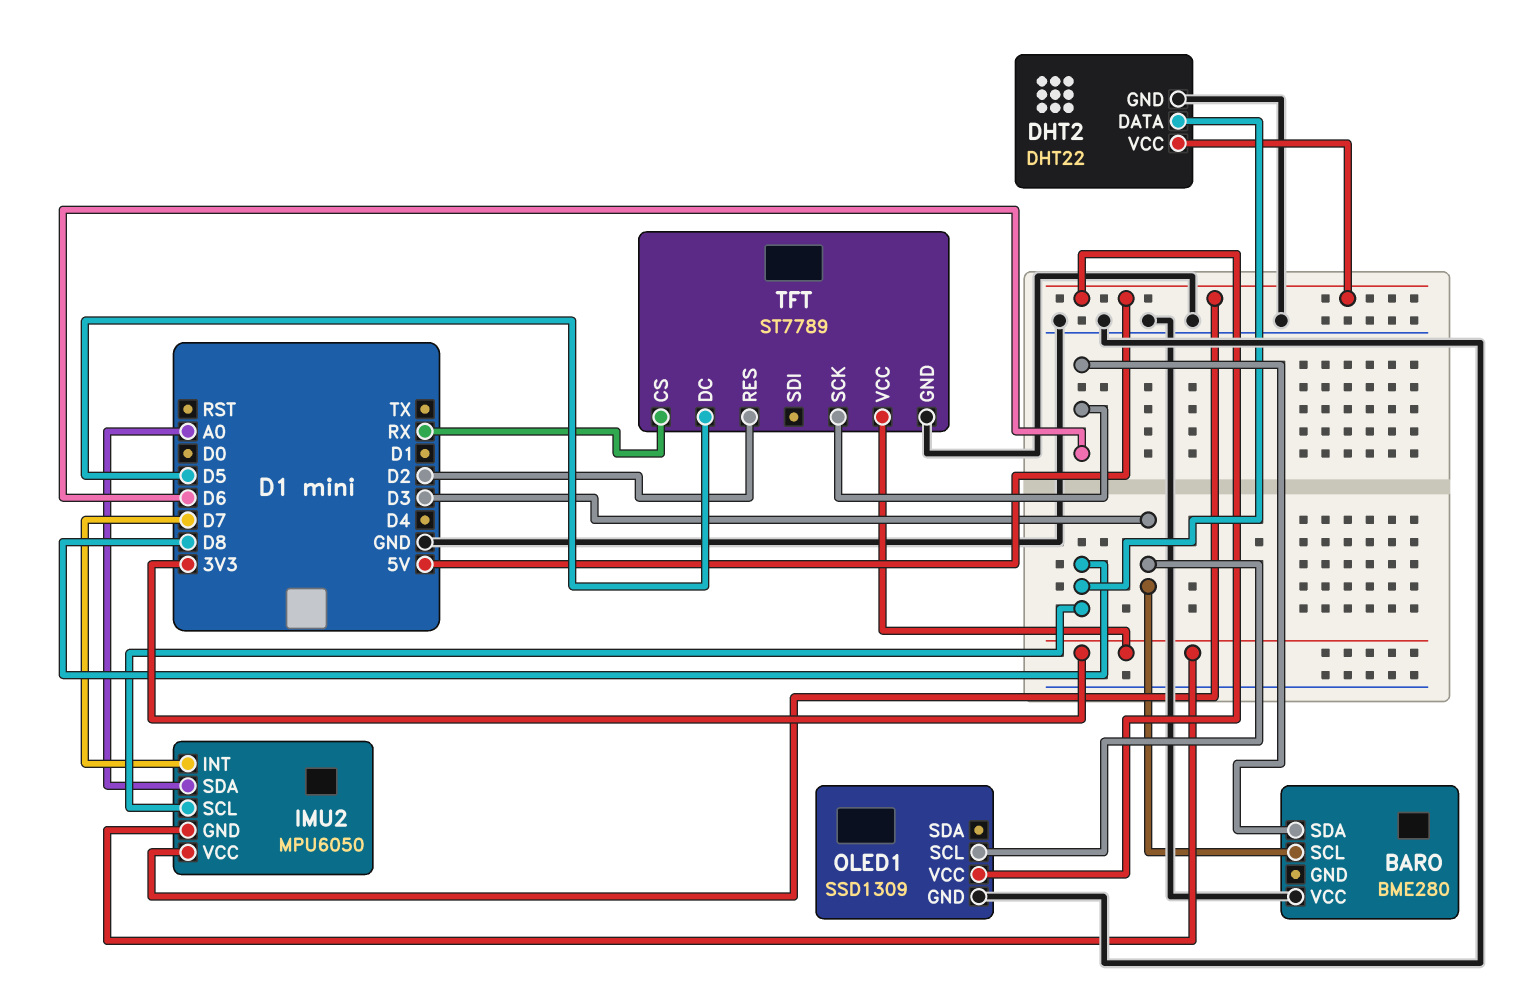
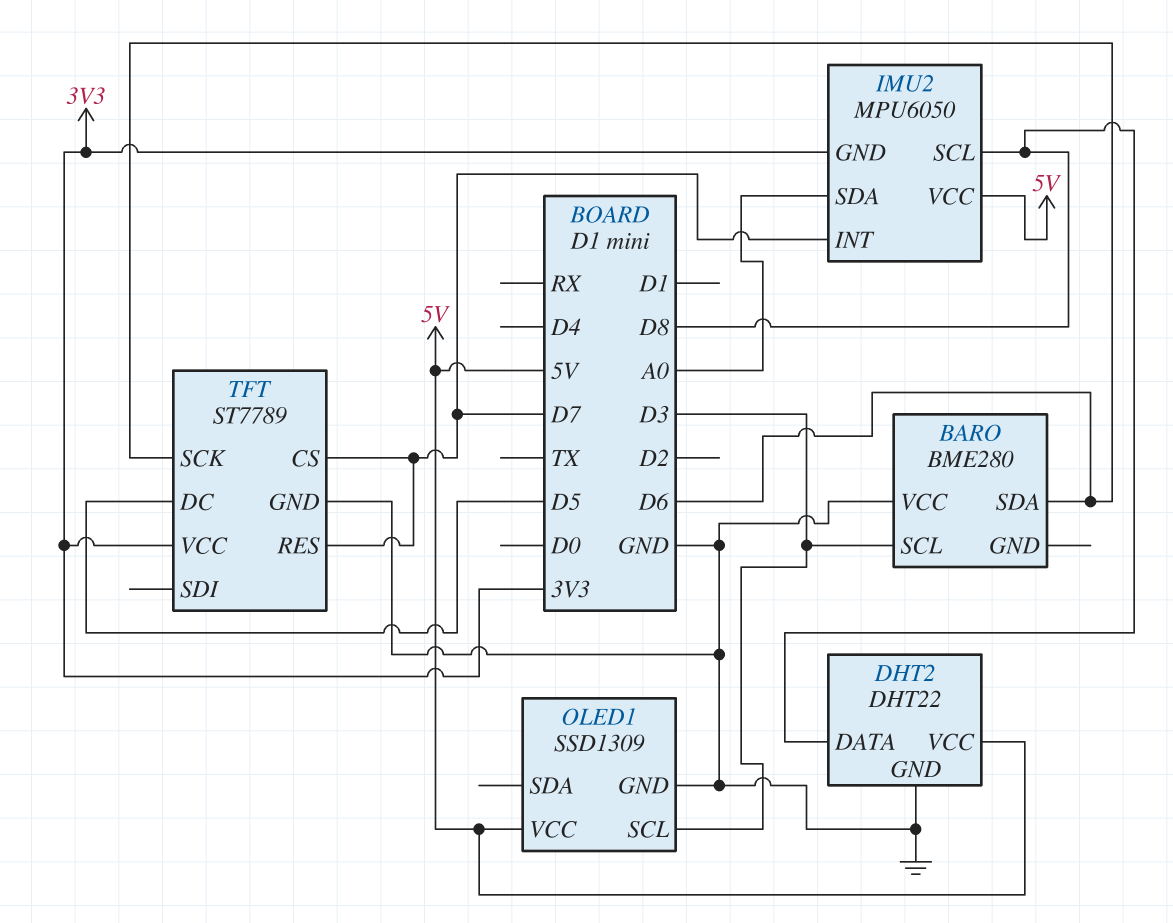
TFT pin CS: RX -> D7
TFT pin RES: D2 -> D7

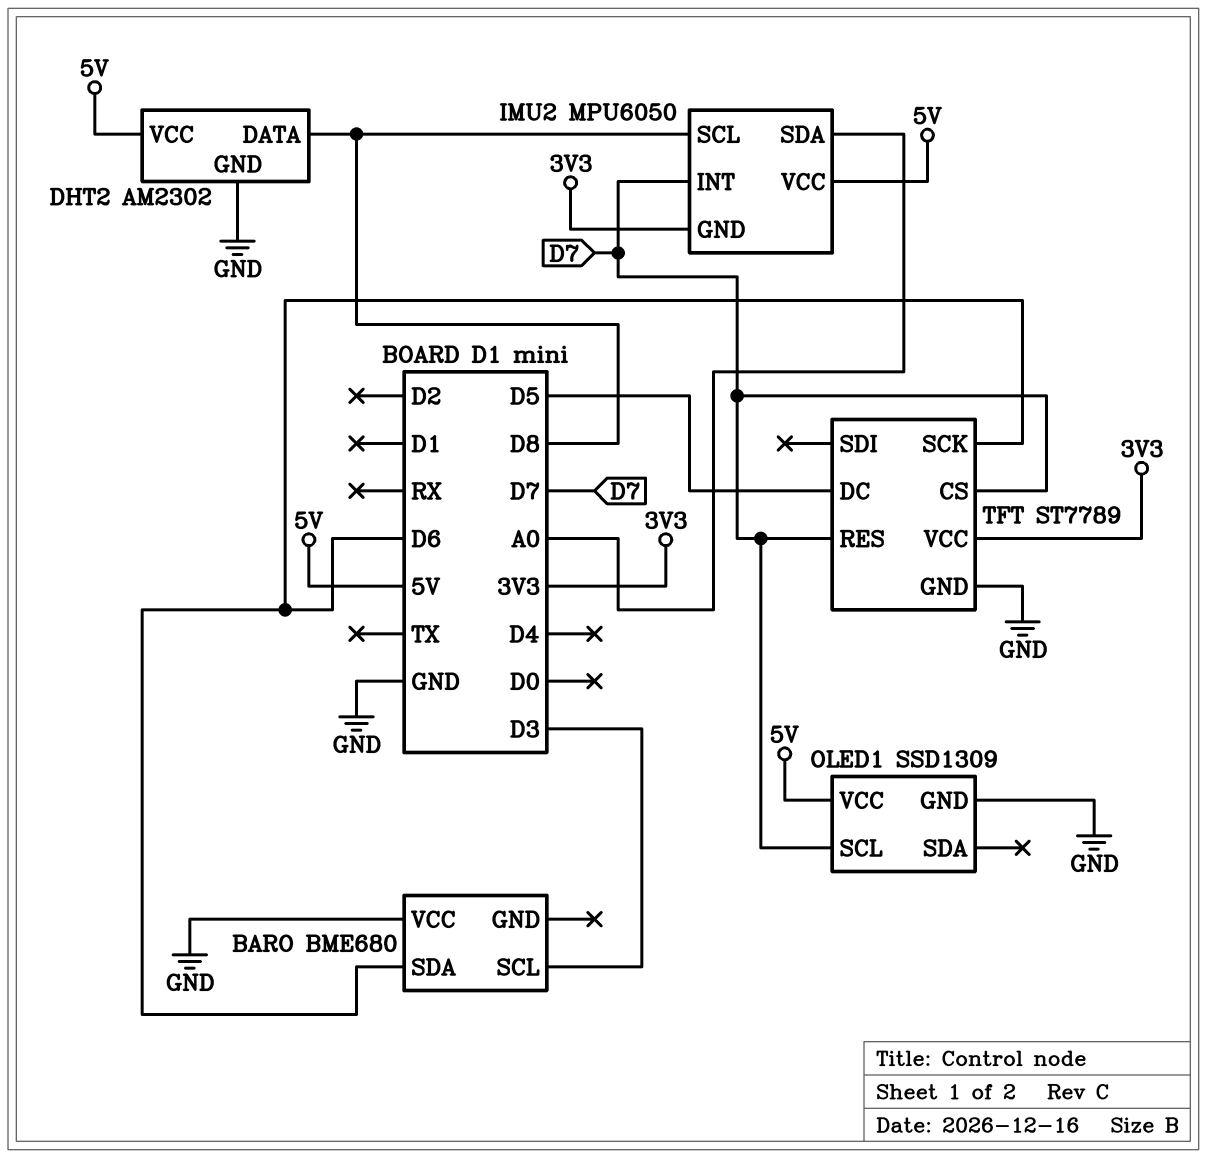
BARO: BME280 -> BME680
DHT2: DHT22 -> AM2302
OLED1 pin SCL: D3 -> D7

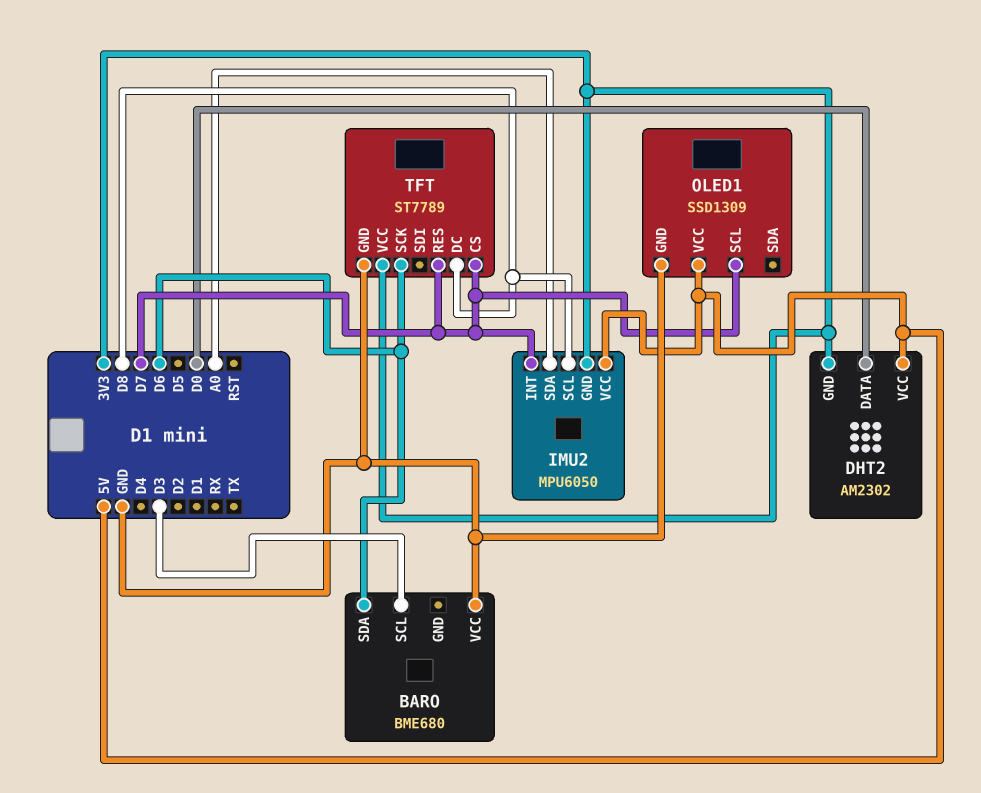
DHT2 pin DATA: D8 -> D0
DHT2 pin GND: GND -> 3V3
TFT pin DC: D5 -> D8

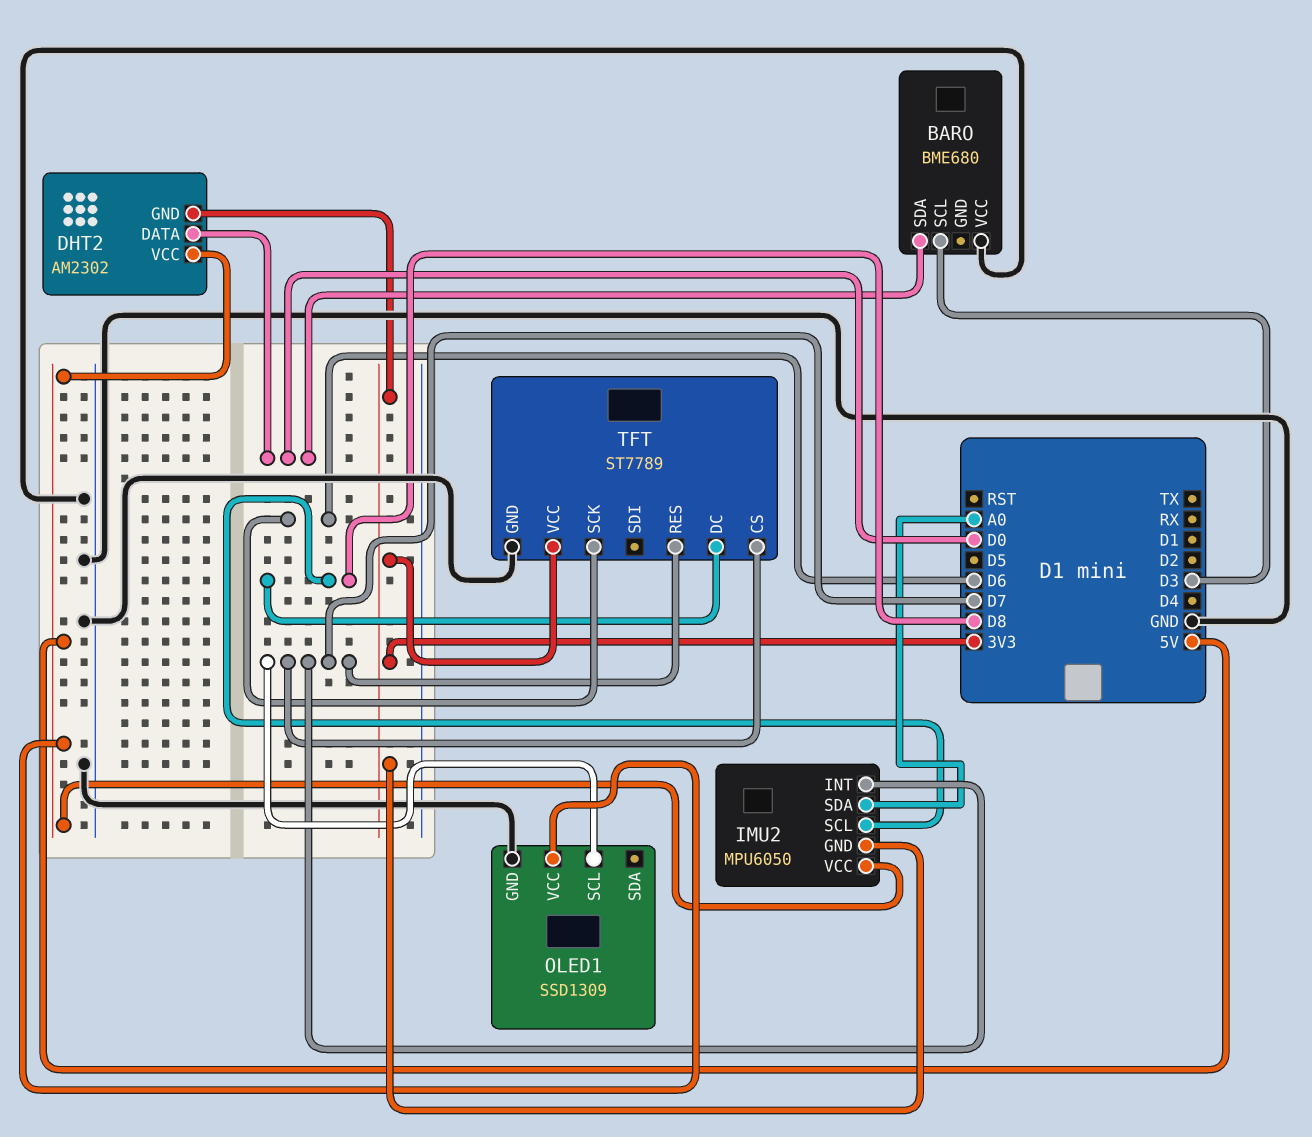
BARO pin SDA: D6 -> D0

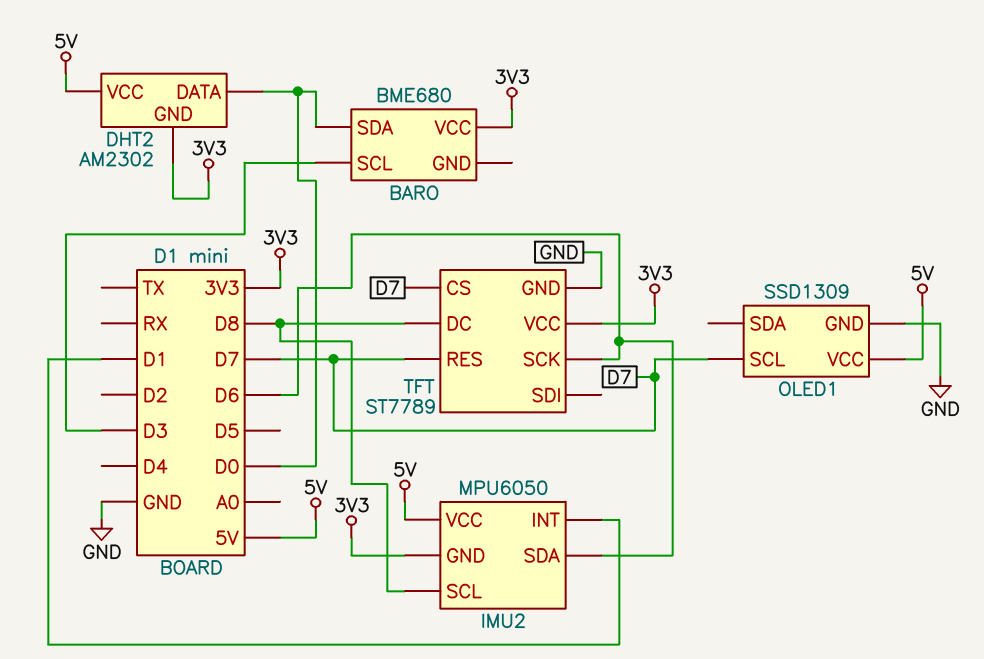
BARO pin VCC: GND -> 3V3
IMU2 pin INT: D7 -> D1
IMU2 pin SDA: A0 -> D6

